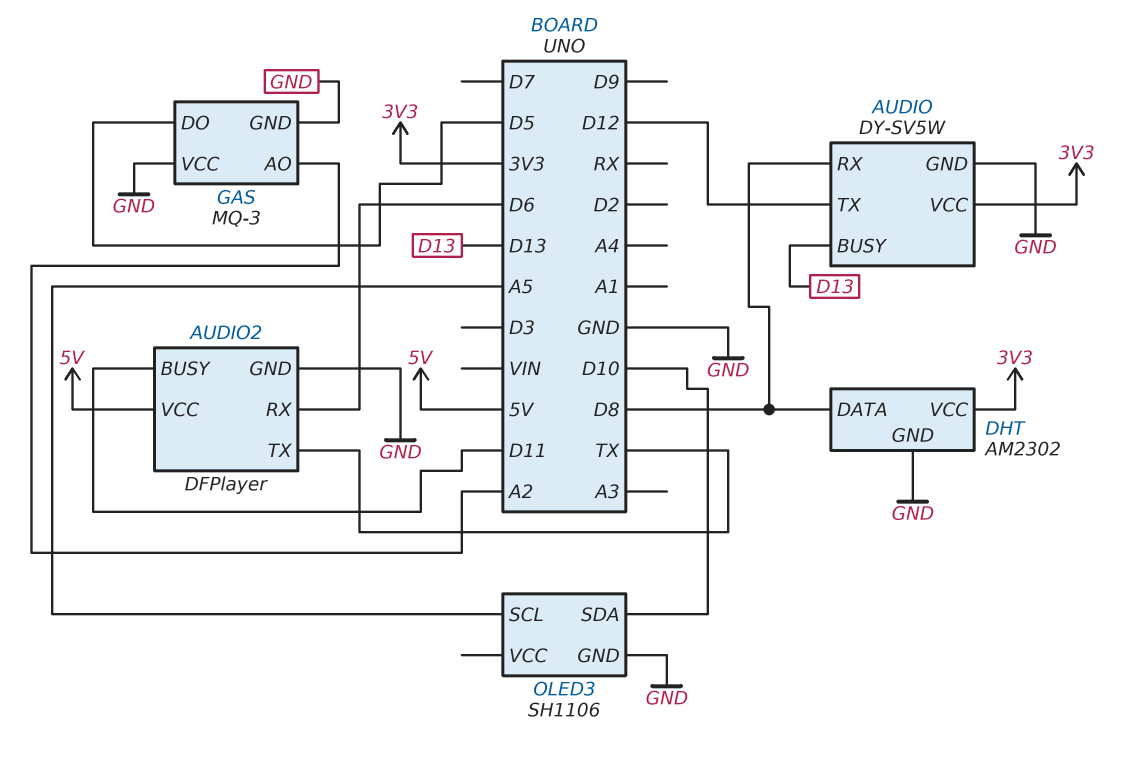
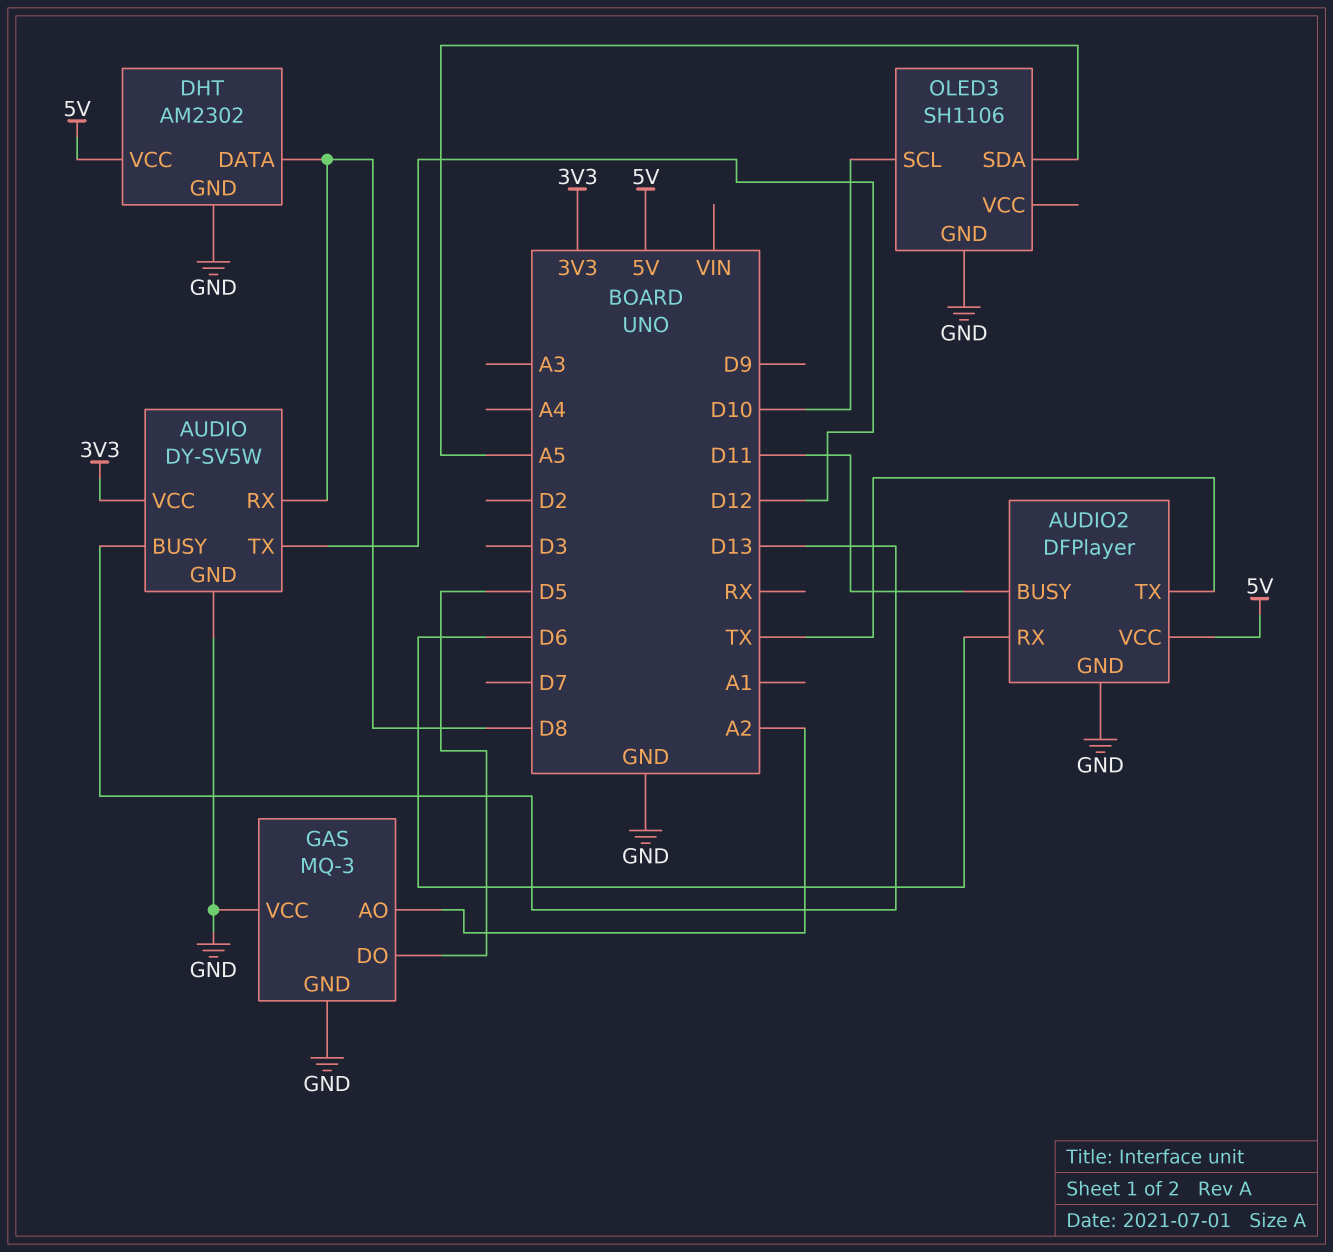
DHT pin VCC: 3V3 -> 5V
OLED3 pin SCL: A5 -> D10
OLED3 pin SDA: D10 -> A5

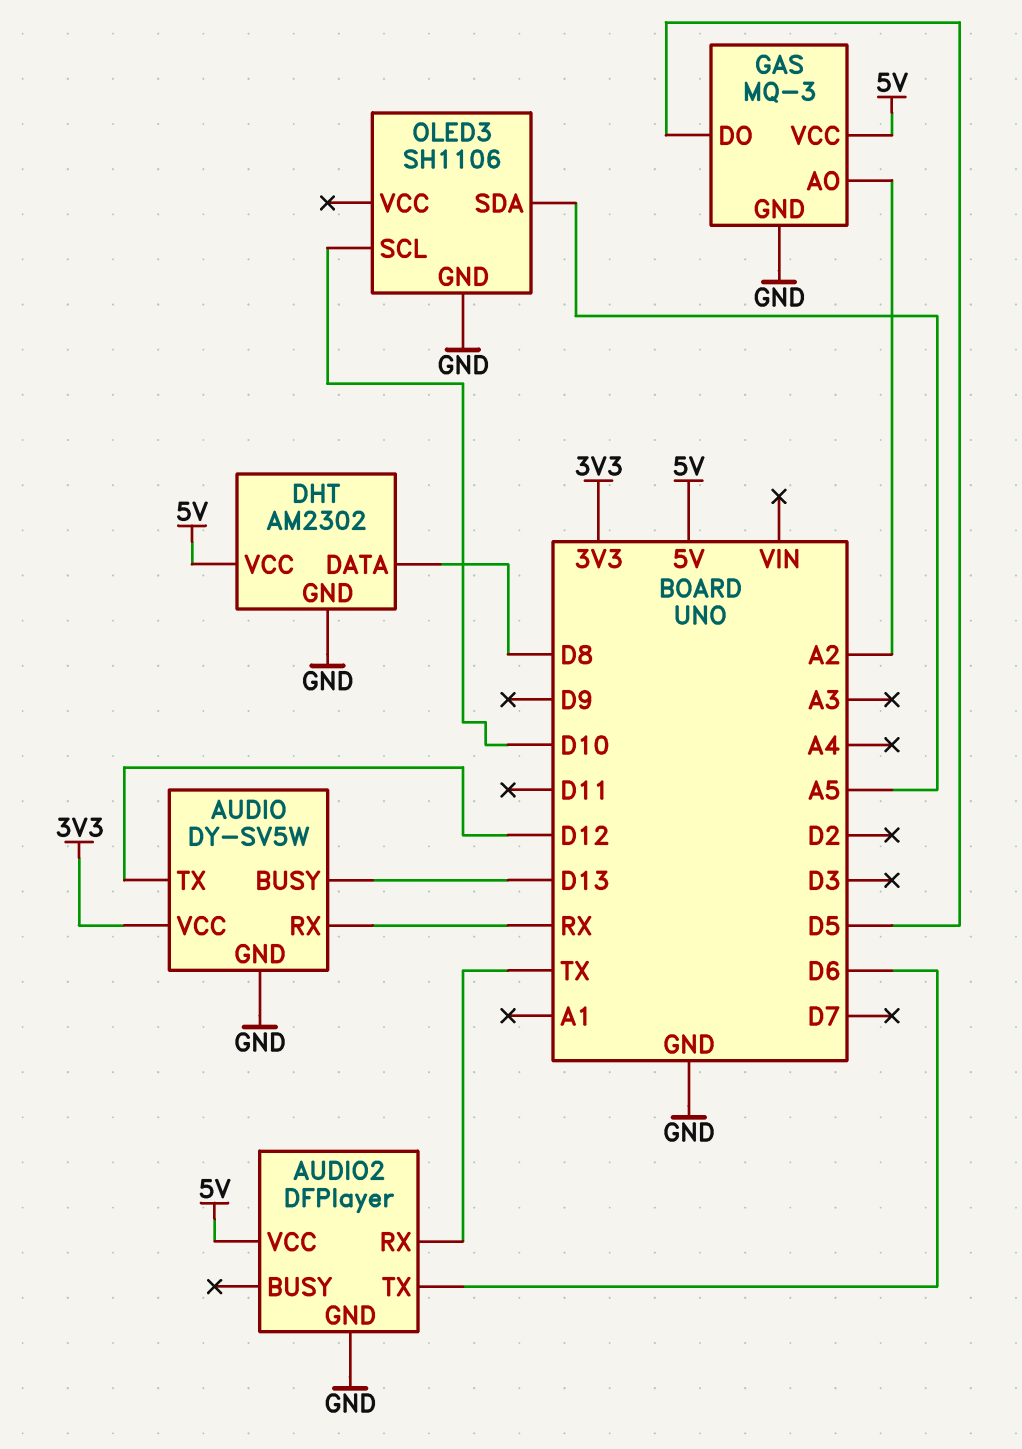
AUDIO pin RX: D8 -> RX
AUDIO2 pin BUSY: D11 -> none
AUDIO2 pin RX: D6 -> TX
AUDIO2 pin TX: TX -> D6
GAS pin VCC: GND -> 5V

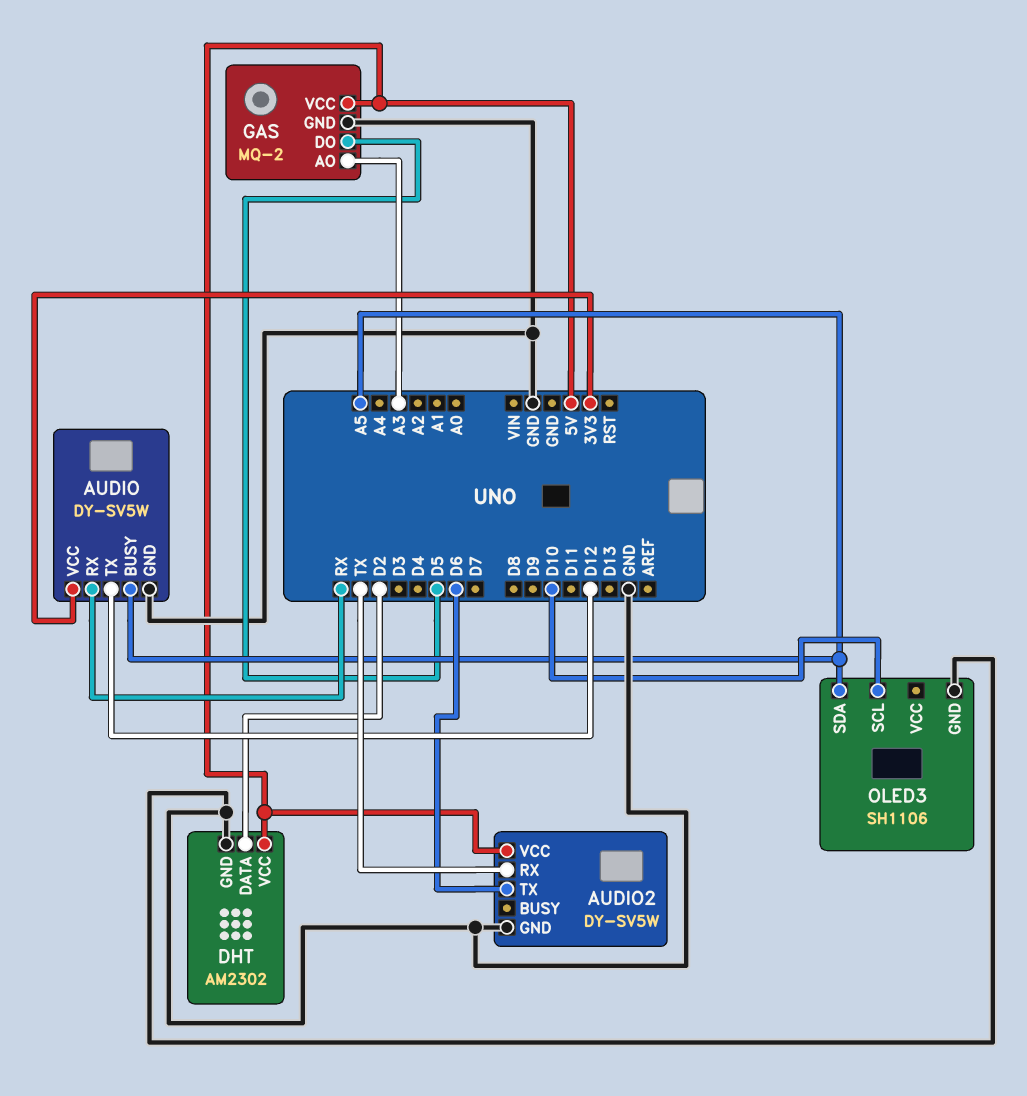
AUDIO pin BUSY: D13 -> A5
AUDIO2: DFPlayer -> DY-SV5W
DHT pin DATA: D8 -> D2
GAS: MQ-3 -> MQ-2
GAS pin AO: A2 -> A3

